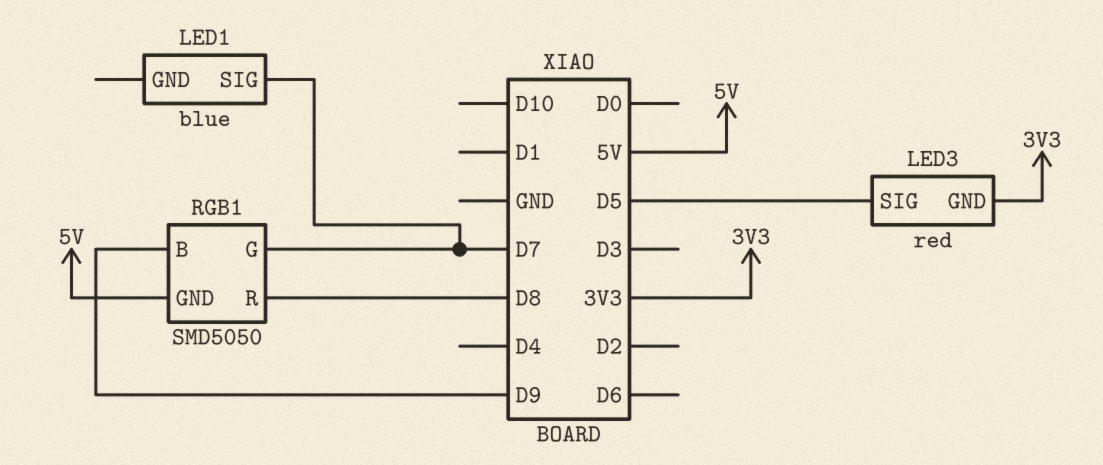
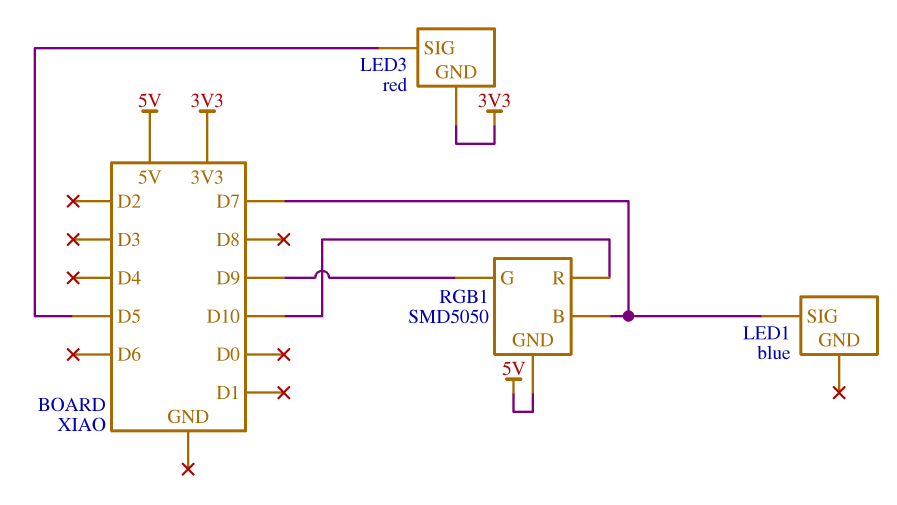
RGB1 pin B: D9 -> D7
RGB1 pin G: D7 -> D9
RGB1 pin R: D8 -> D10

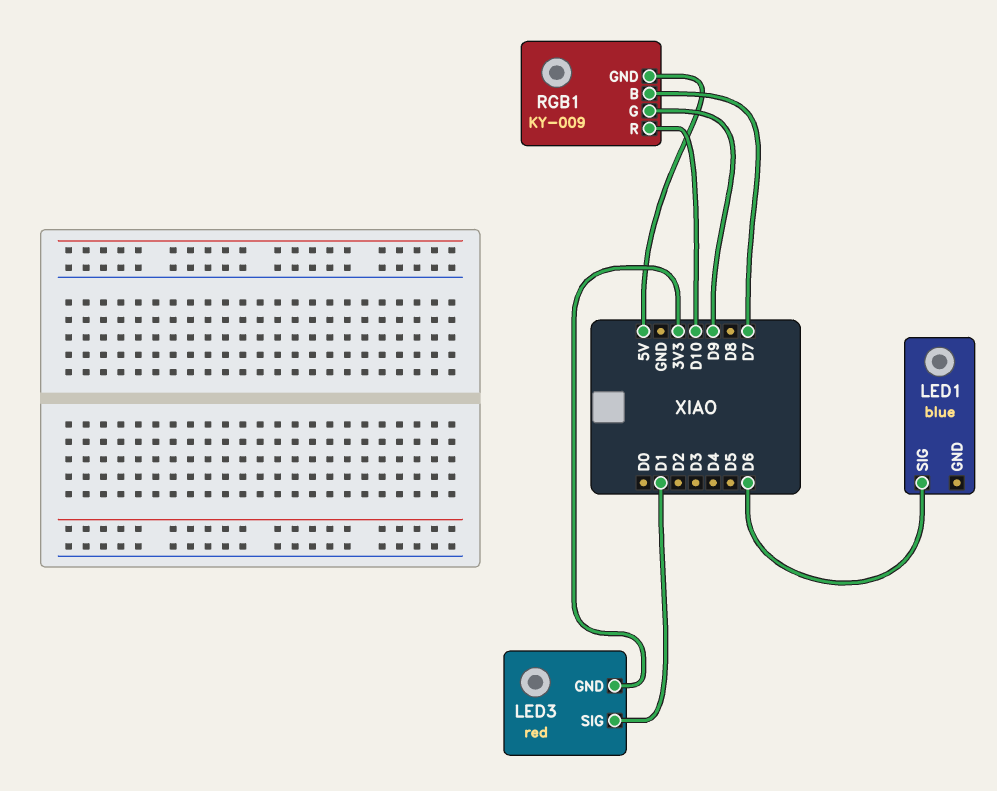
LED1 pin SIG: D7 -> D6
LED3 pin SIG: D5 -> D1
RGB1: SMD5050 -> KY-009

